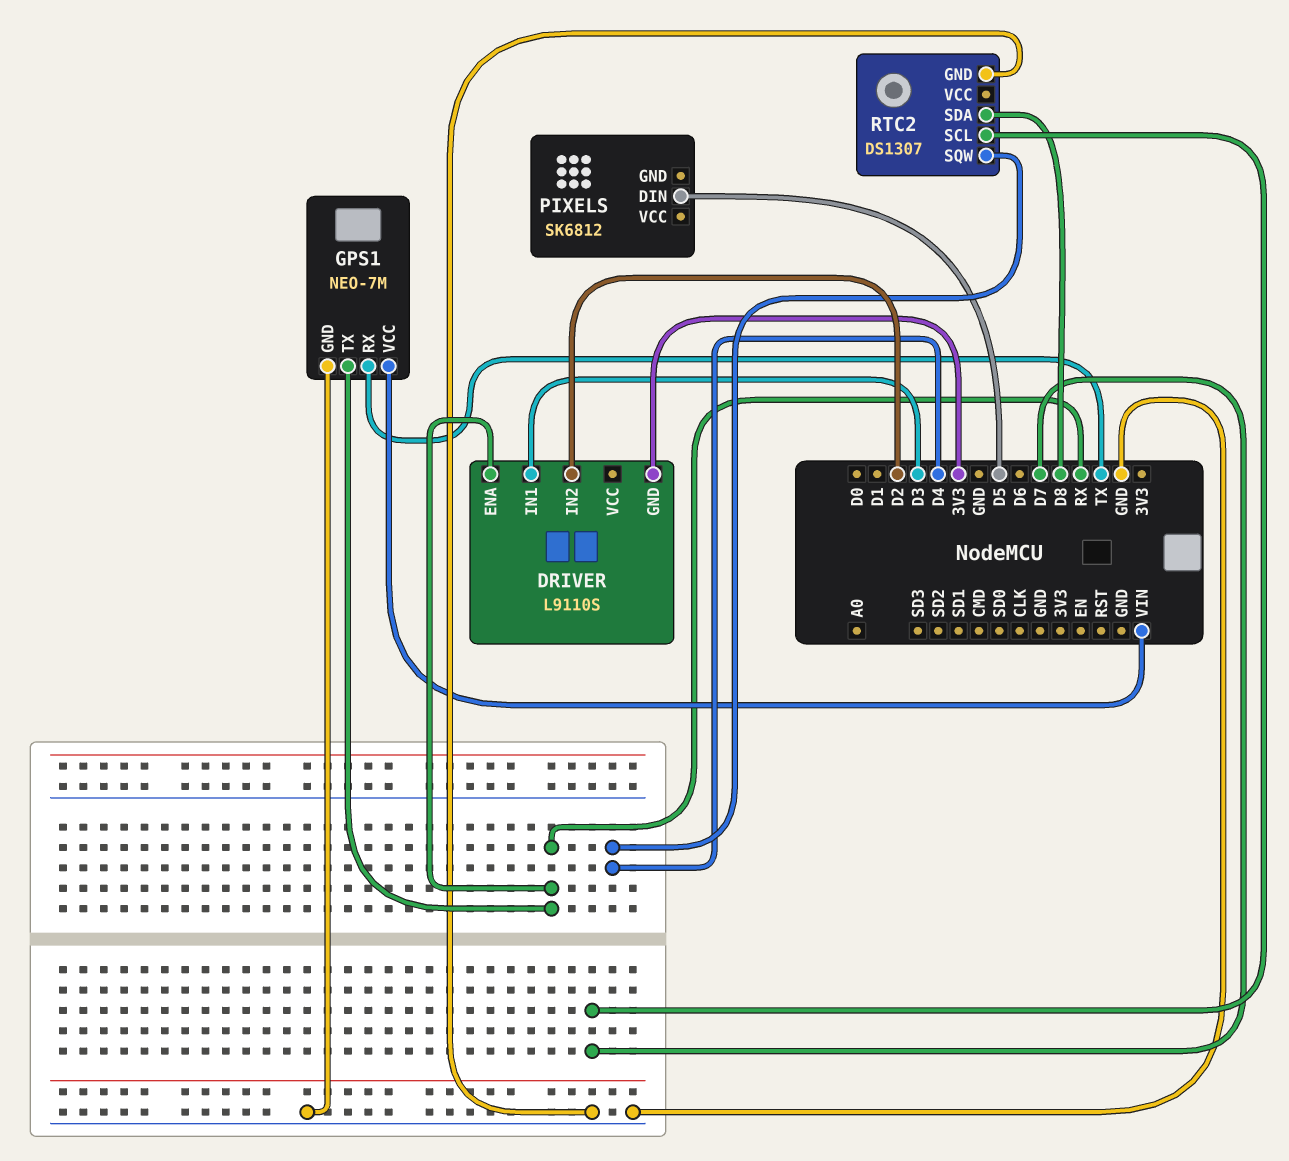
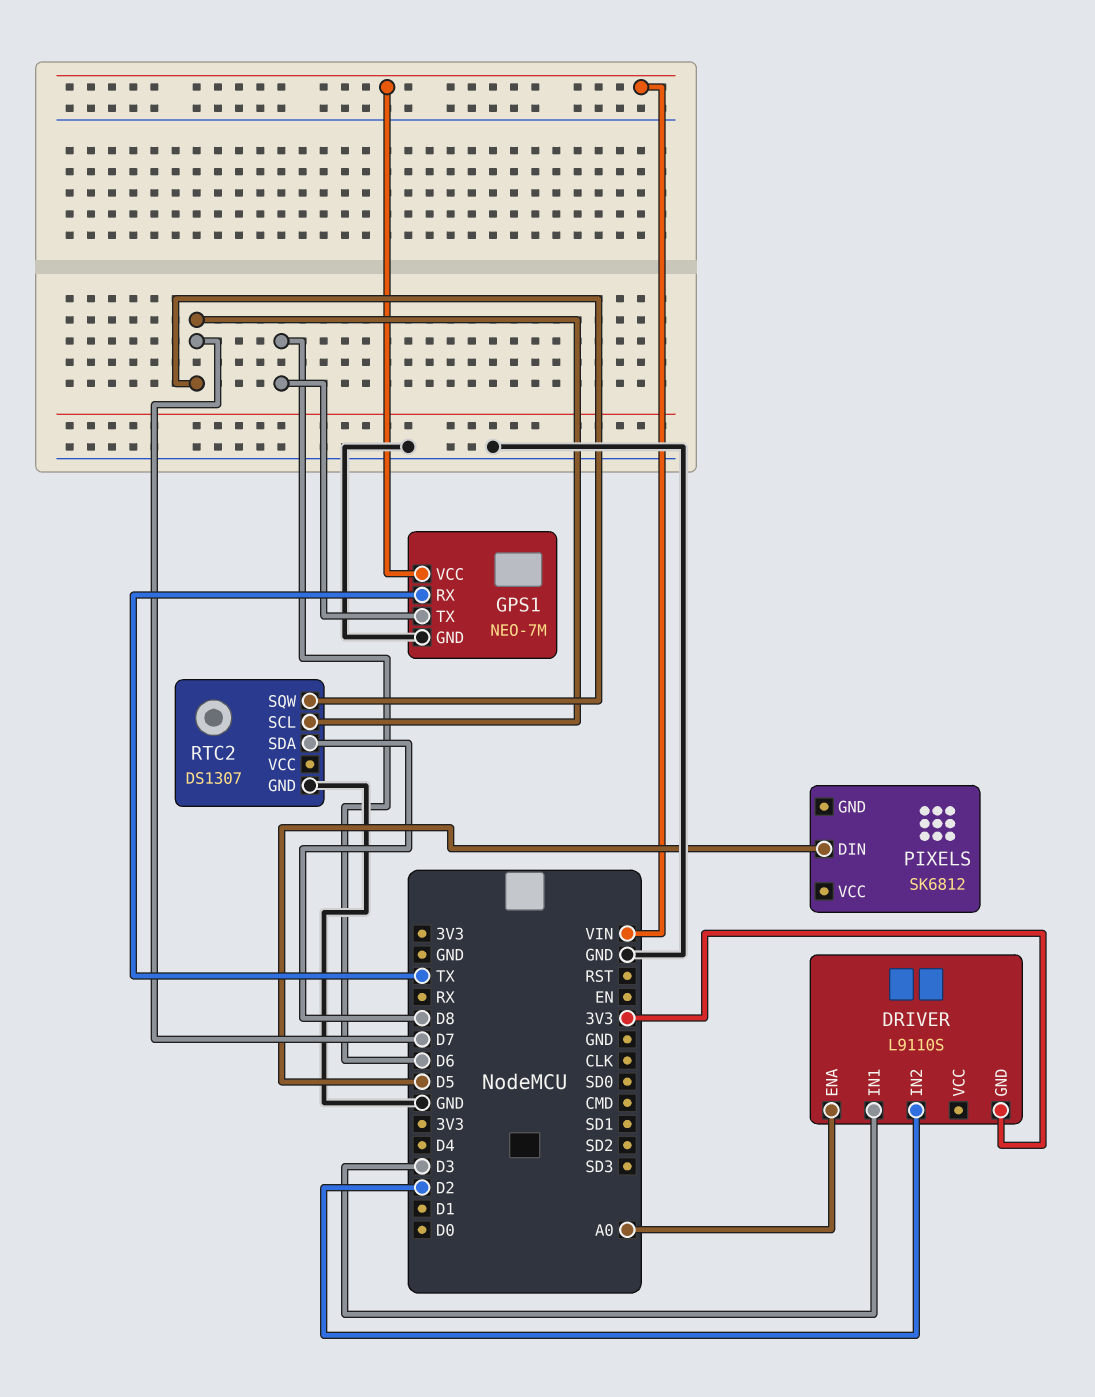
DRIVER pin ENA: RX -> A0
GPS1 pin TX: RX -> D6
RTC2 pin SQW: D4 -> D7

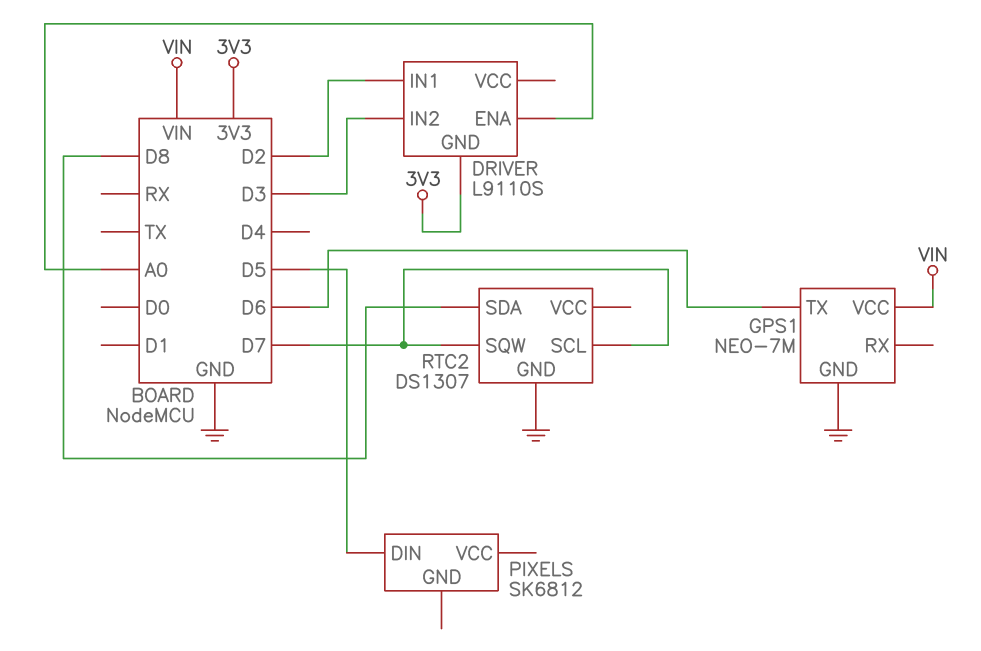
DRIVER pin IN1: D3 -> D2
DRIVER pin IN2: D2 -> D3
GPS1 pin RX: TX -> none

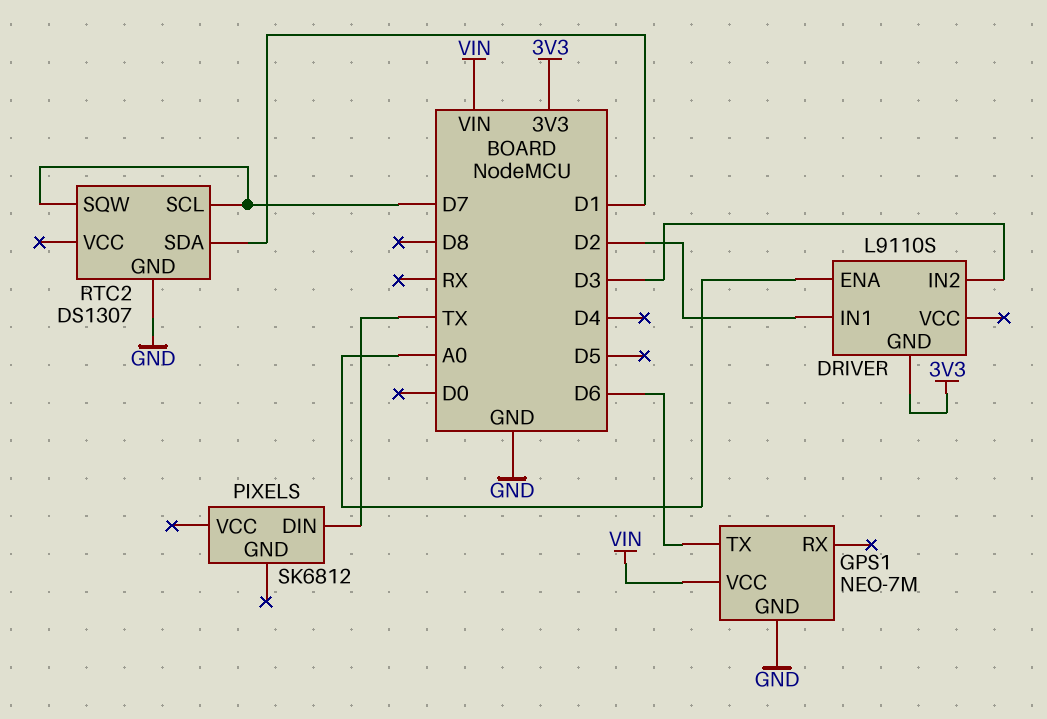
PIXELS pin DIN: D5 -> TX
RTC2 pin SDA: D8 -> D1

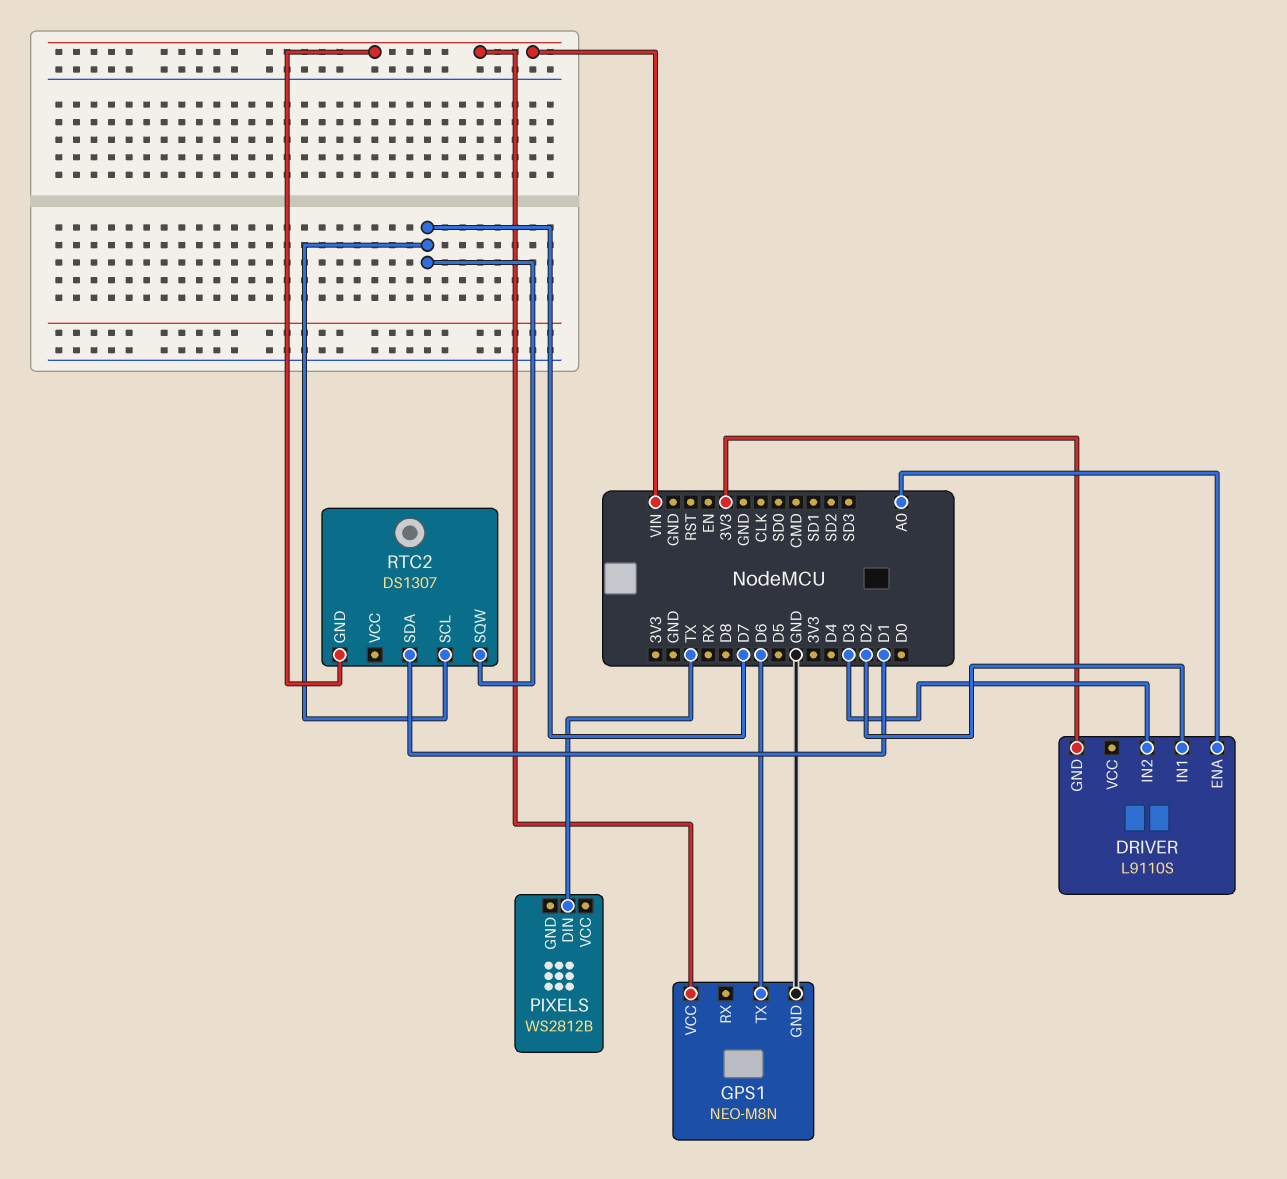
GPS1: NEO-7M -> NEO-M8N
PIXELS: SK6812 -> WS2812B
RTC2 pin GND: GND -> VIN

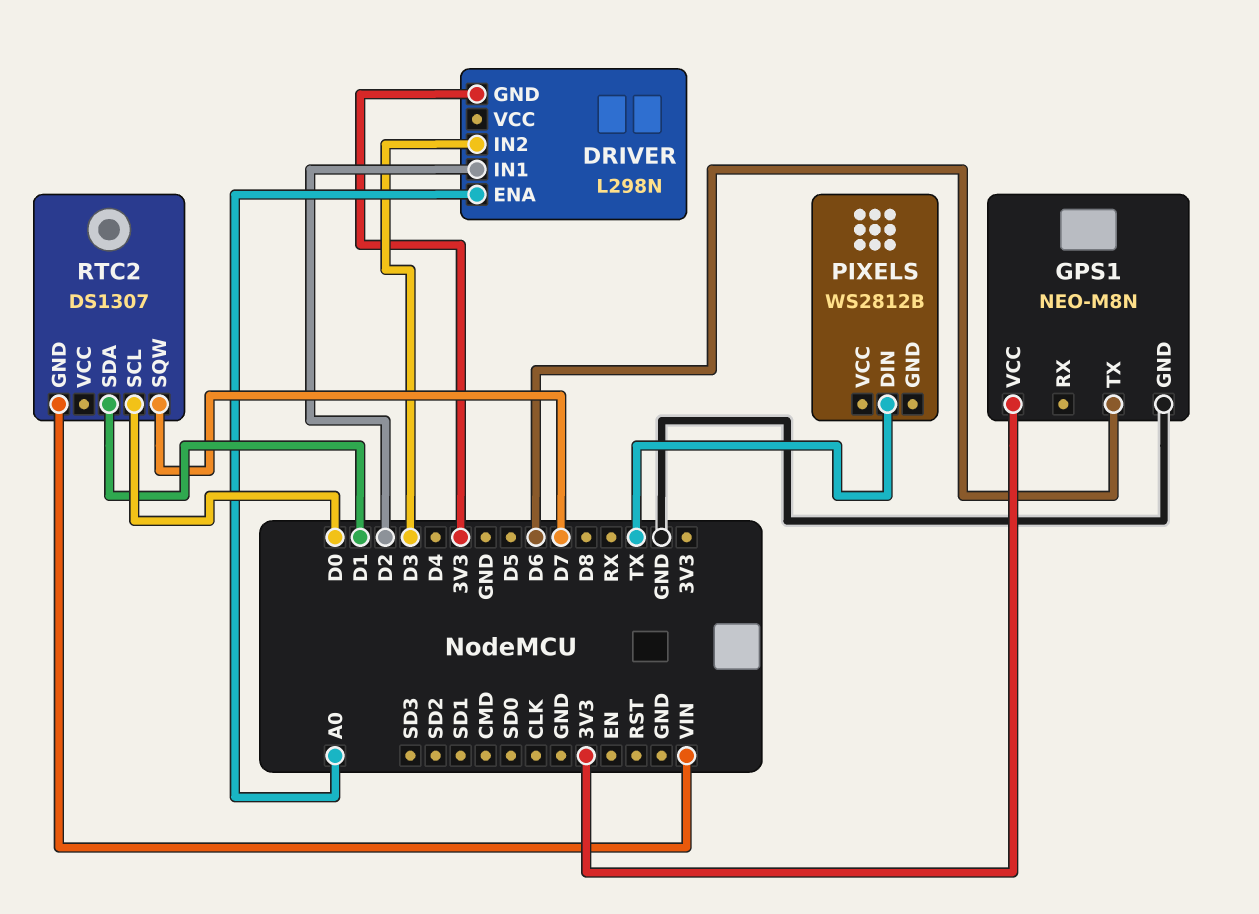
DRIVER: L9110S -> L298N
GPS1 pin VCC: VIN -> 3V3
RTC2 pin SCL: D7 -> D0

